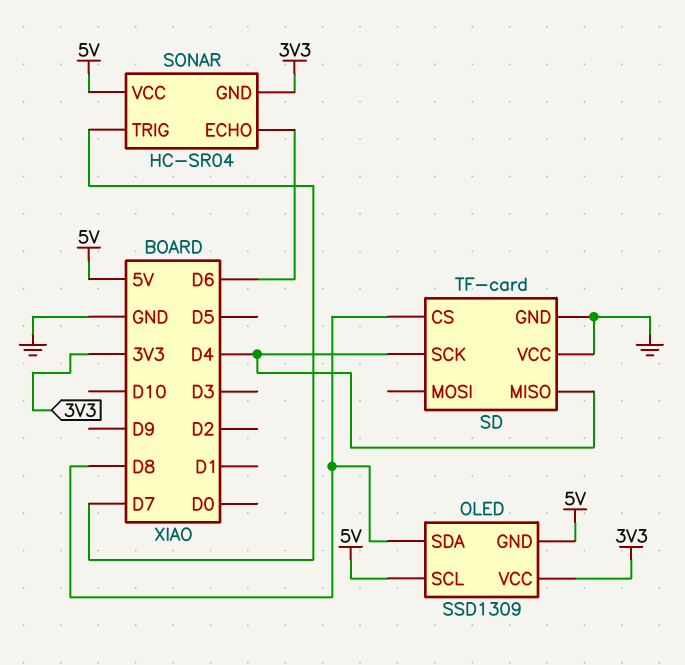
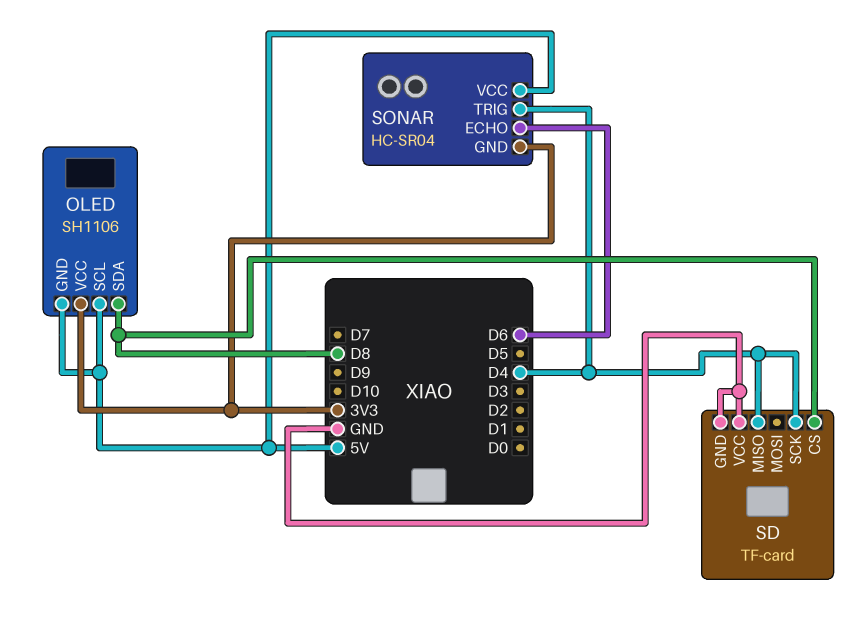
OLED: SSD1309 -> SH1106
SONAR pin TRIG: D7 -> D4

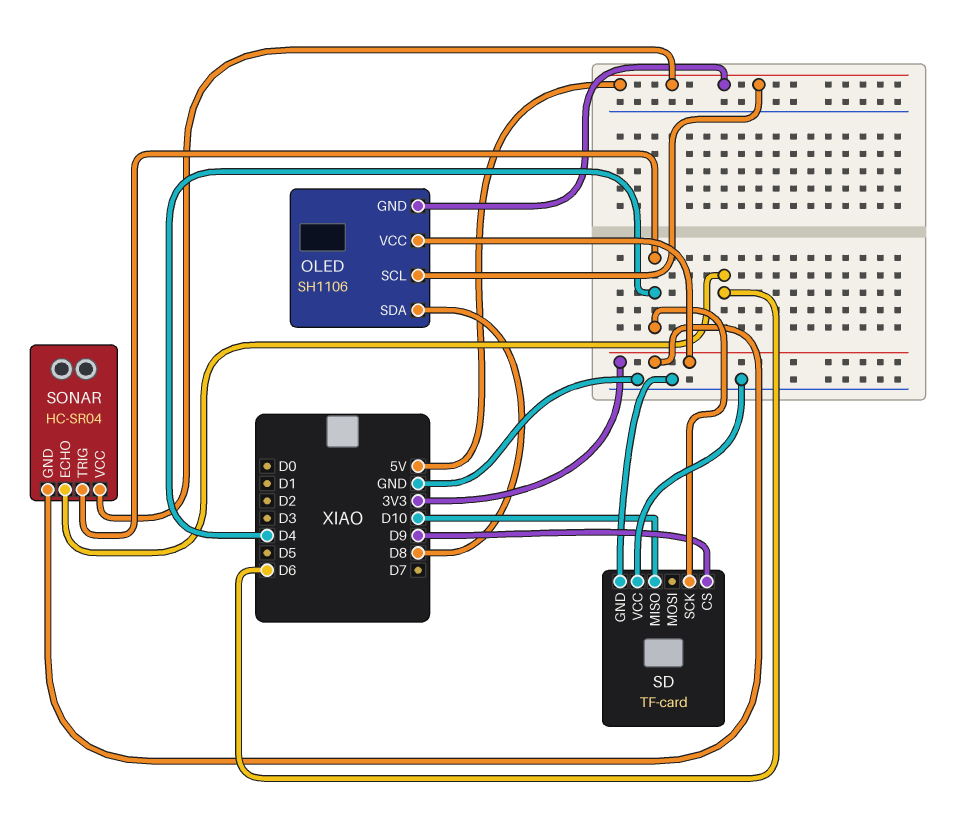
SD pin CS: D8 -> D9
SD pin MISO: D4 -> D10

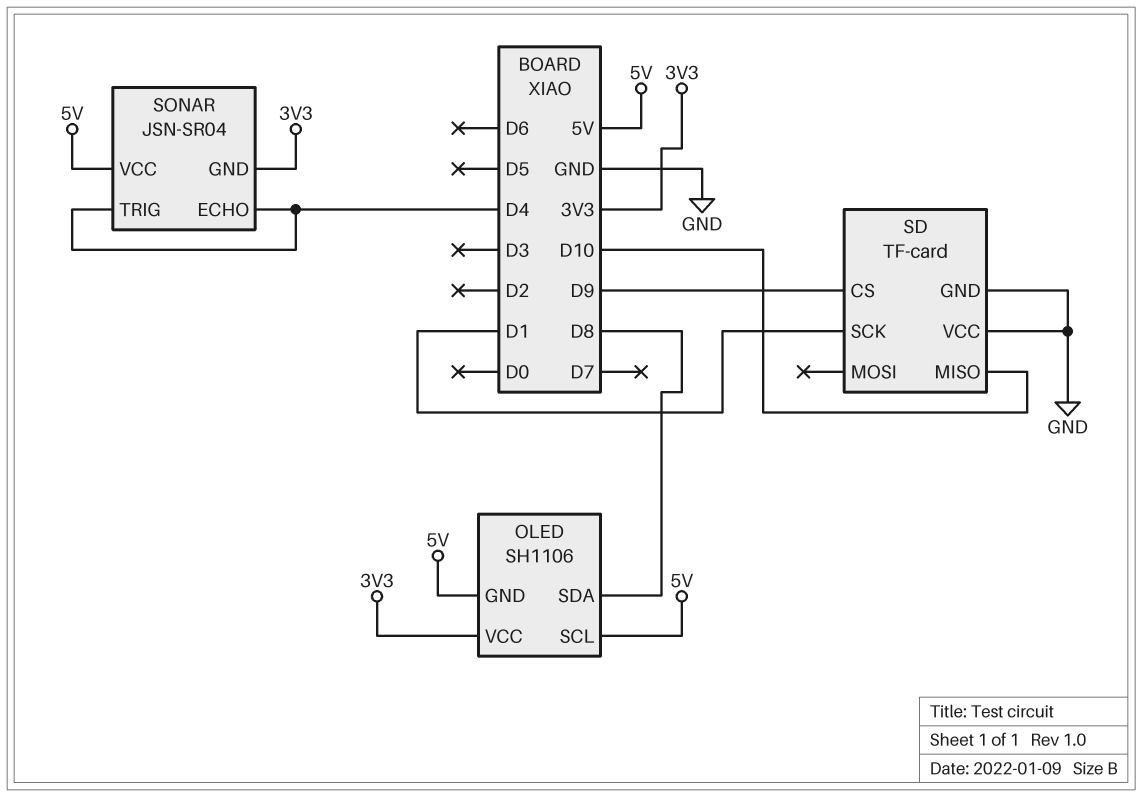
SD pin SCK: D4 -> D1
SONAR: HC-SR04 -> JSN-SR04
SONAR pin ECHO: D6 -> D4

